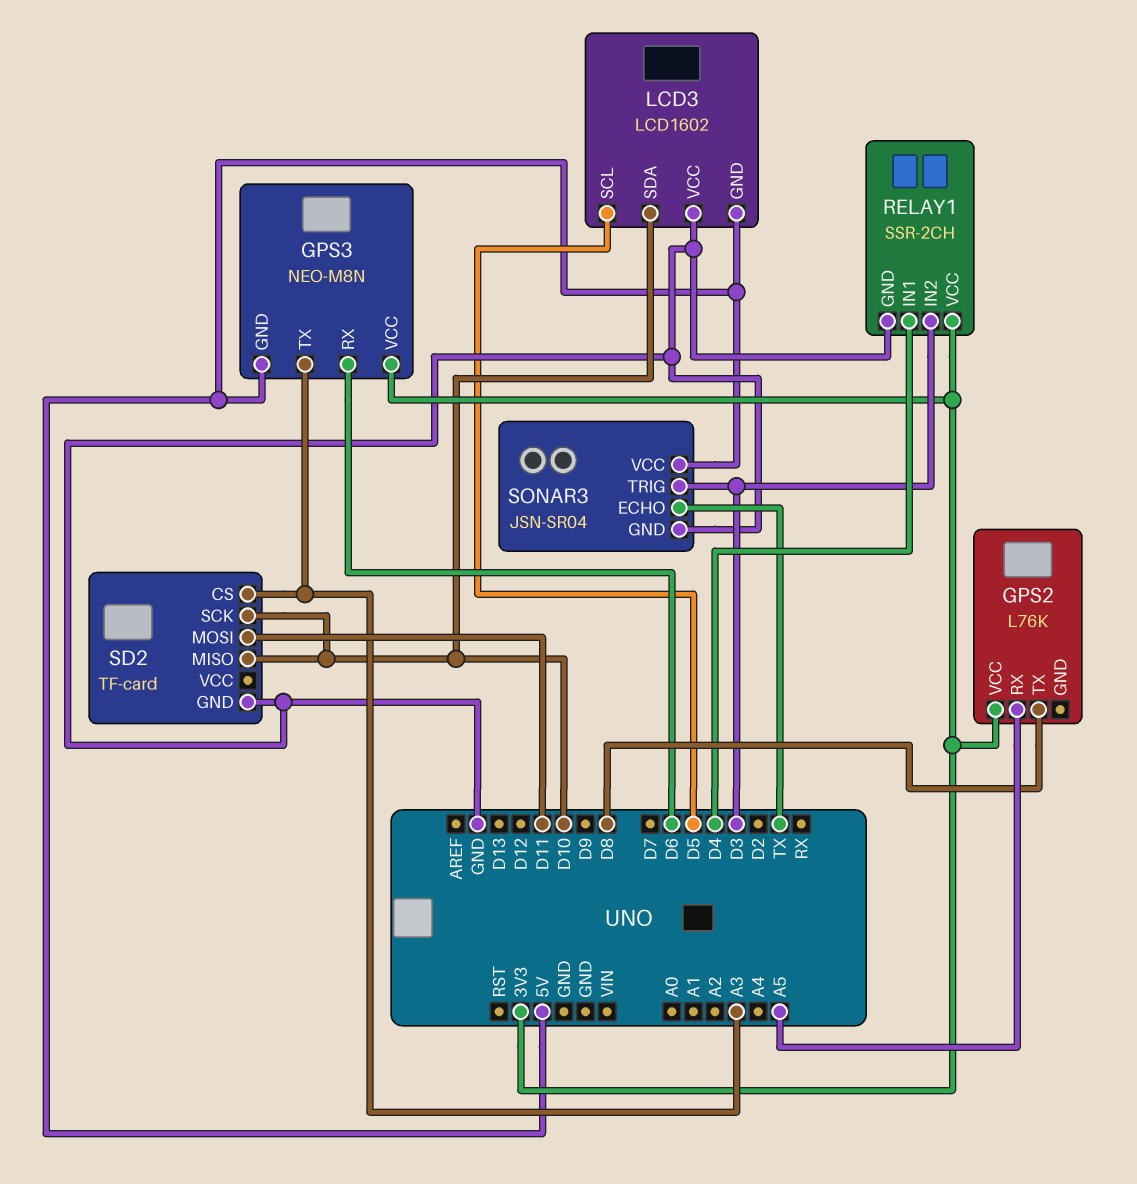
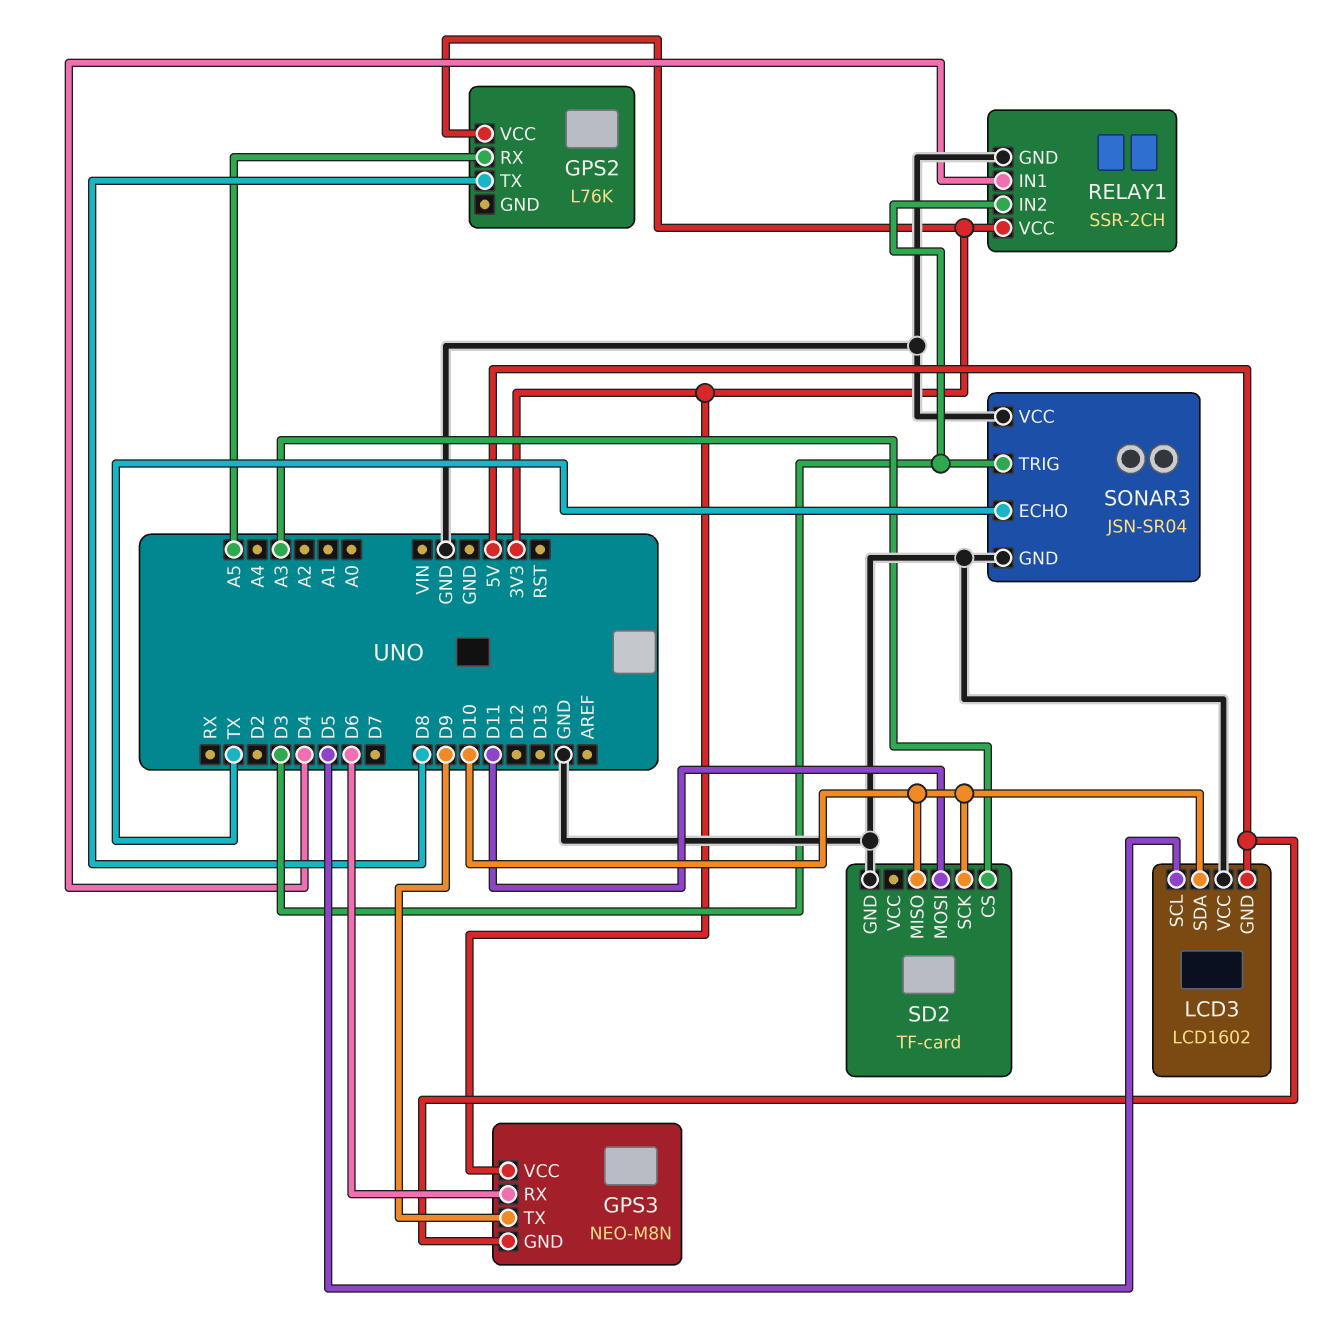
GPS3 pin TX: A3 -> D9
SONAR3 pin VCC: 5V -> GND

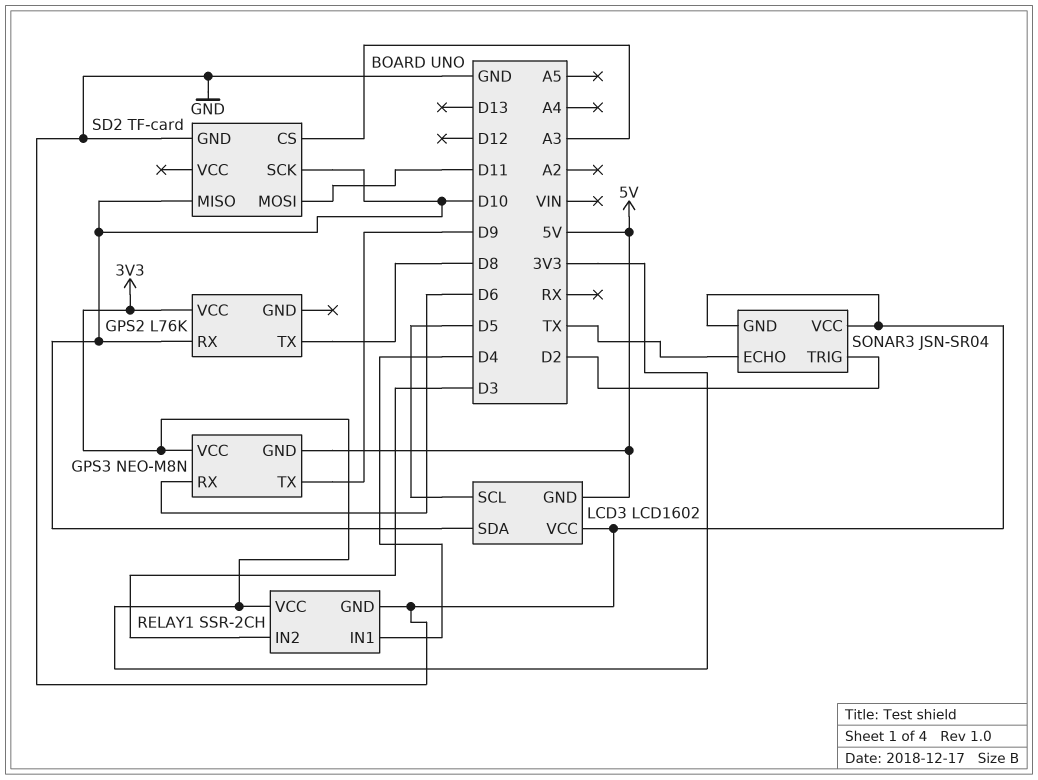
GPS2 pin RX: A5 -> D10
SONAR3 pin TRIG: D3 -> D2

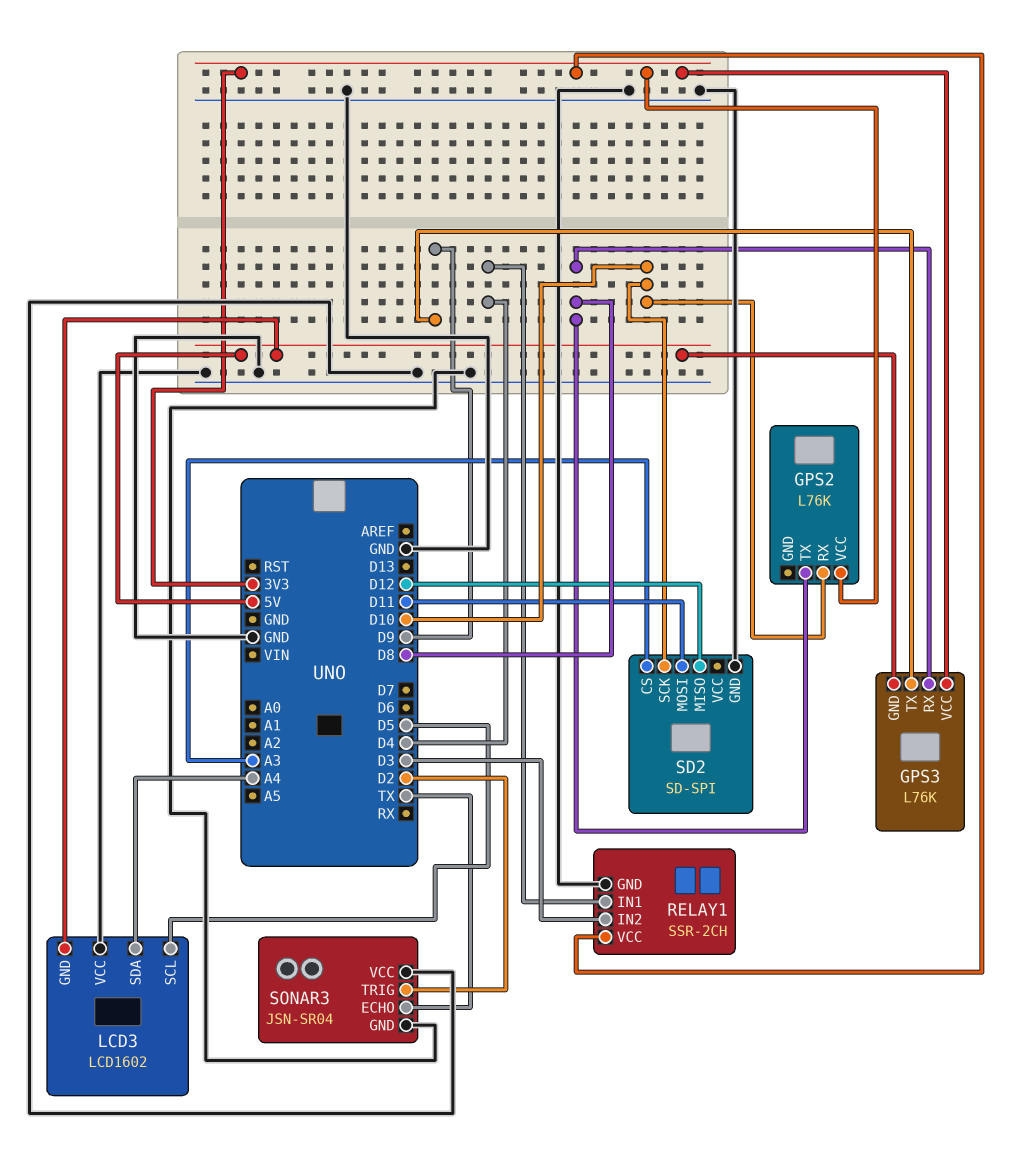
GPS3: NEO-M8N -> L76K
GPS3 pin RX: D6 -> D8
LCD3 pin SDA: D10 -> A4
SD2: TF-card -> SD-SPI
SD2 pin MISO: D10 -> D12

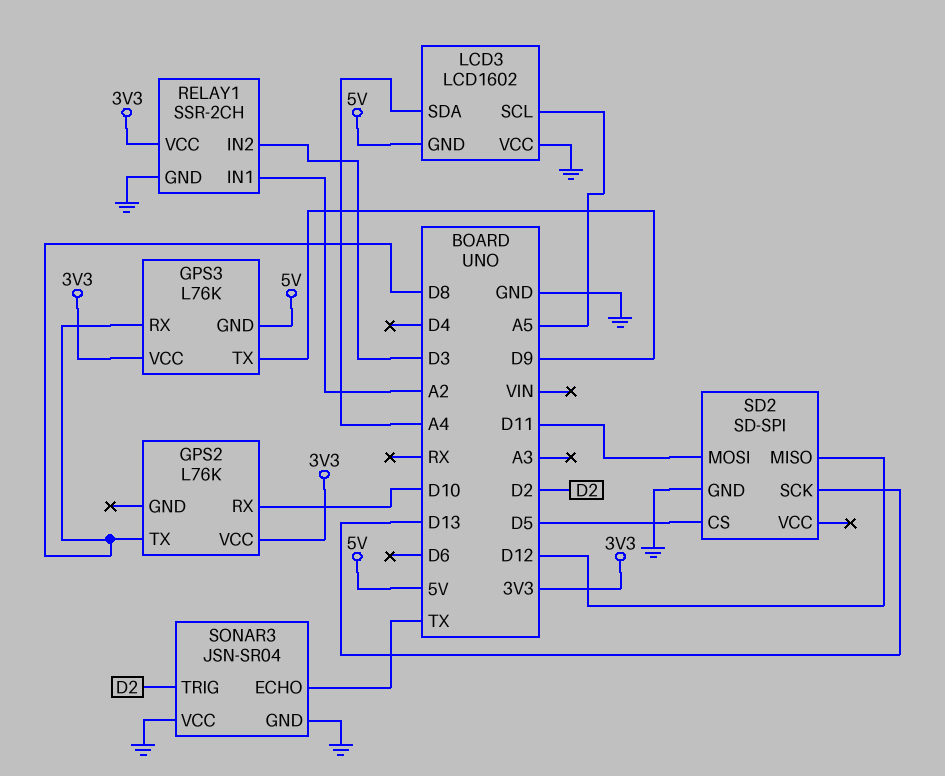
LCD3 pin SCL: D5 -> A5
RELAY1 pin IN1: D4 -> A2
SD2 pin CS: A3 -> D5
SD2 pin SCK: D10 -> D13

